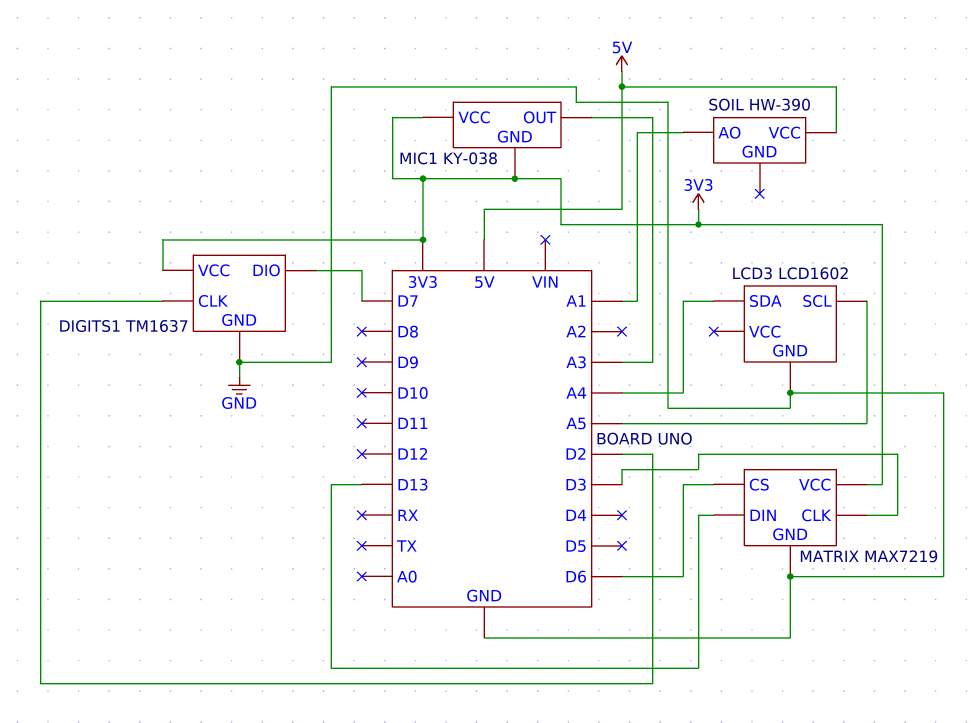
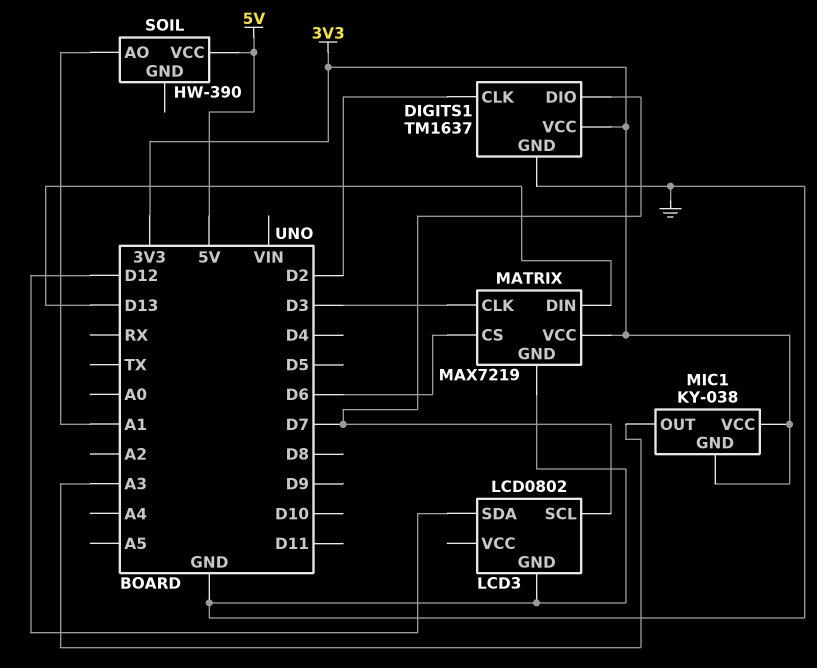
LCD3: LCD1602 -> LCD0802
LCD3 pin SCL: A5 -> D7
LCD3 pin SDA: A4 -> D12

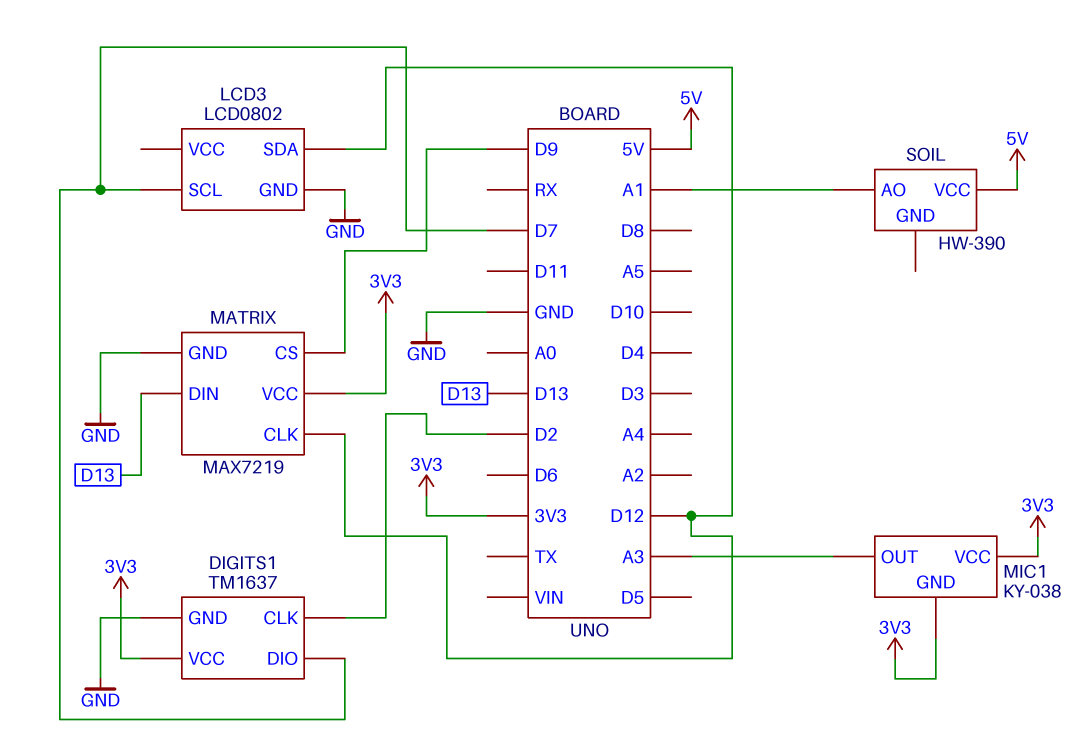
MATRIX pin CLK: D3 -> D12
MATRIX pin CS: D6 -> D9

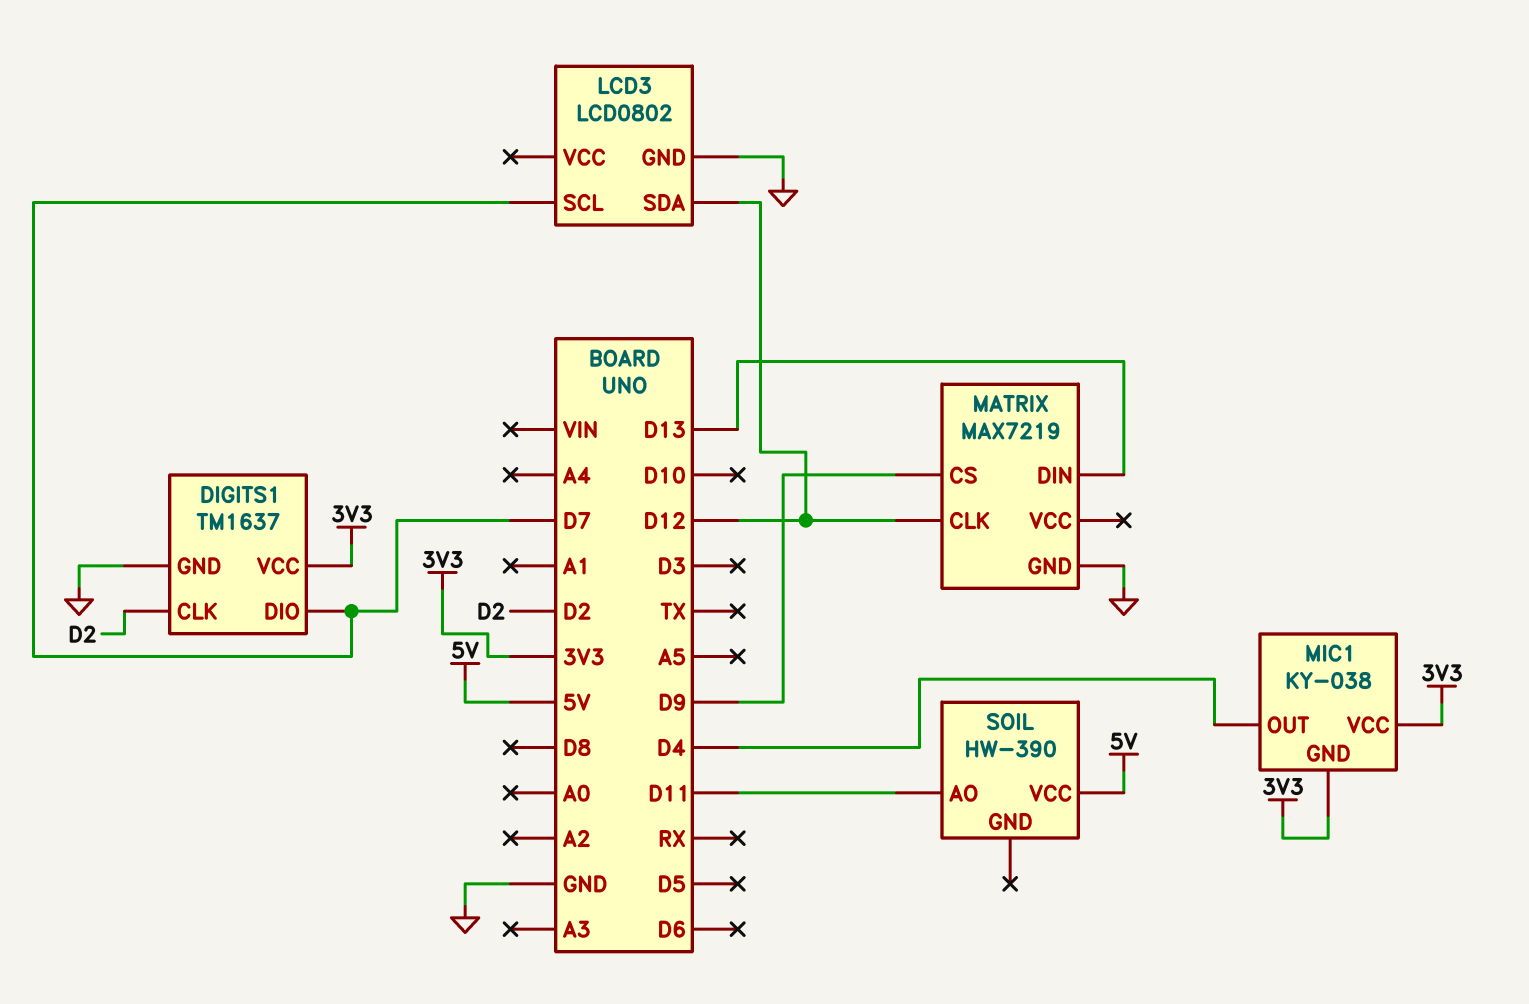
MATRIX pin VCC: 3V3 -> none
MIC1 pin OUT: A3 -> D4
SOIL pin AO: A1 -> D11

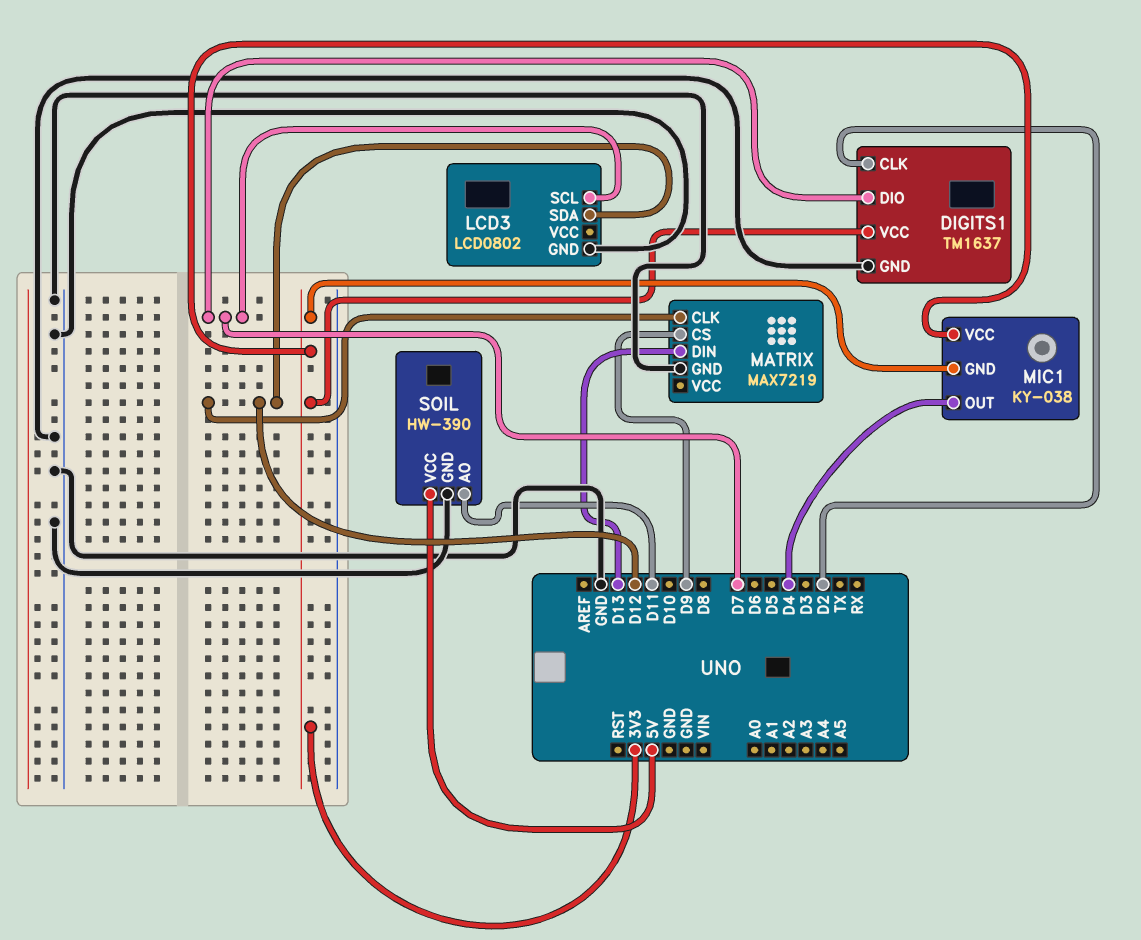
SOIL pin GND: none -> GND

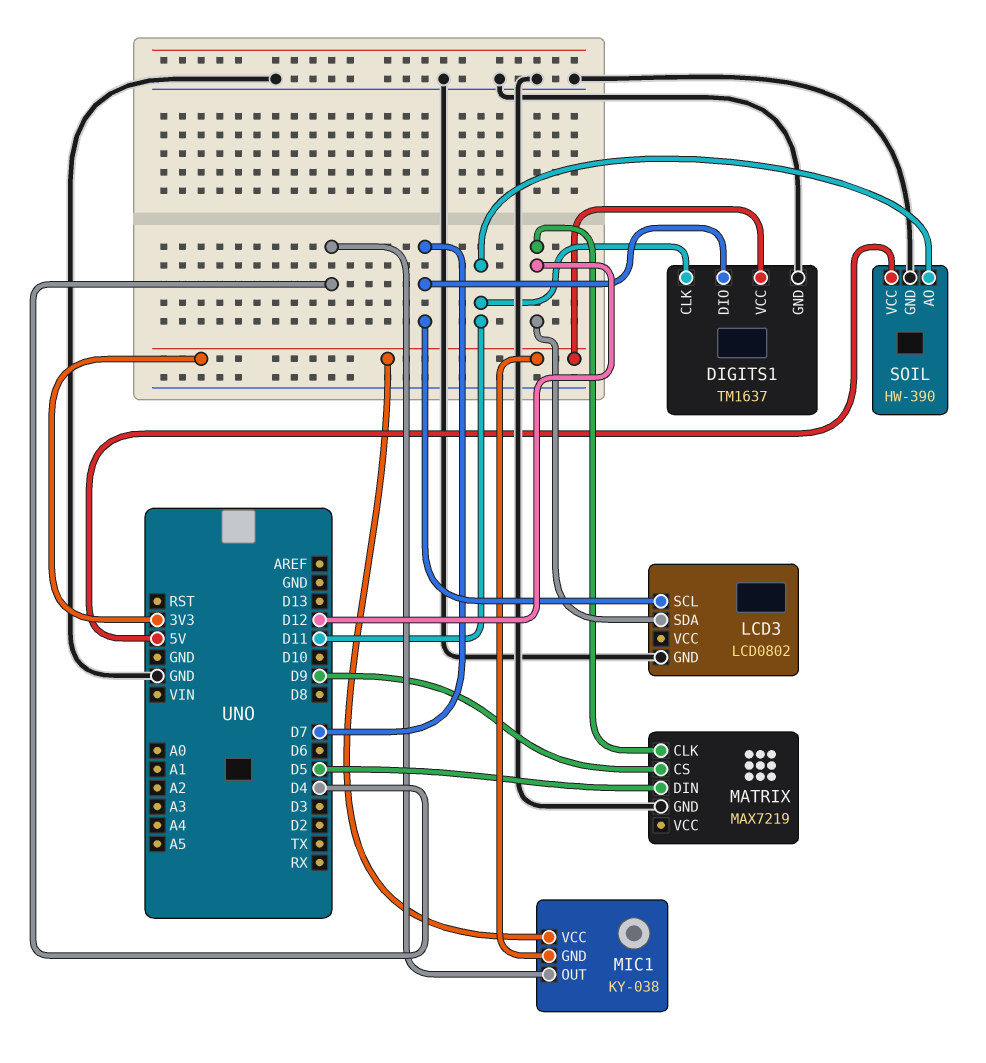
DIGITS1 pin CLK: D2 -> D11
MATRIX pin DIN: D13 -> D5

